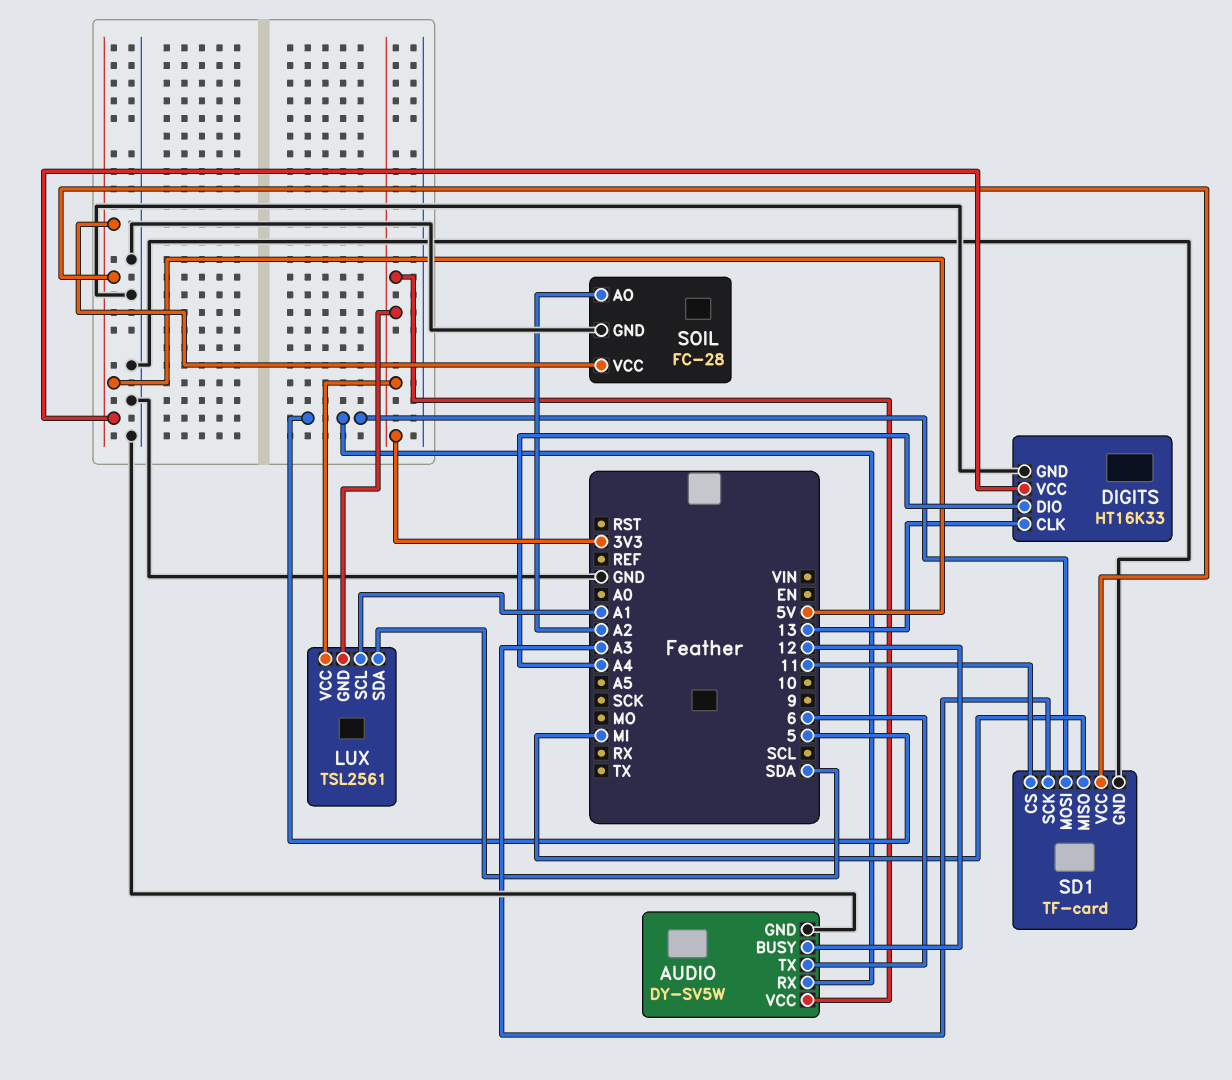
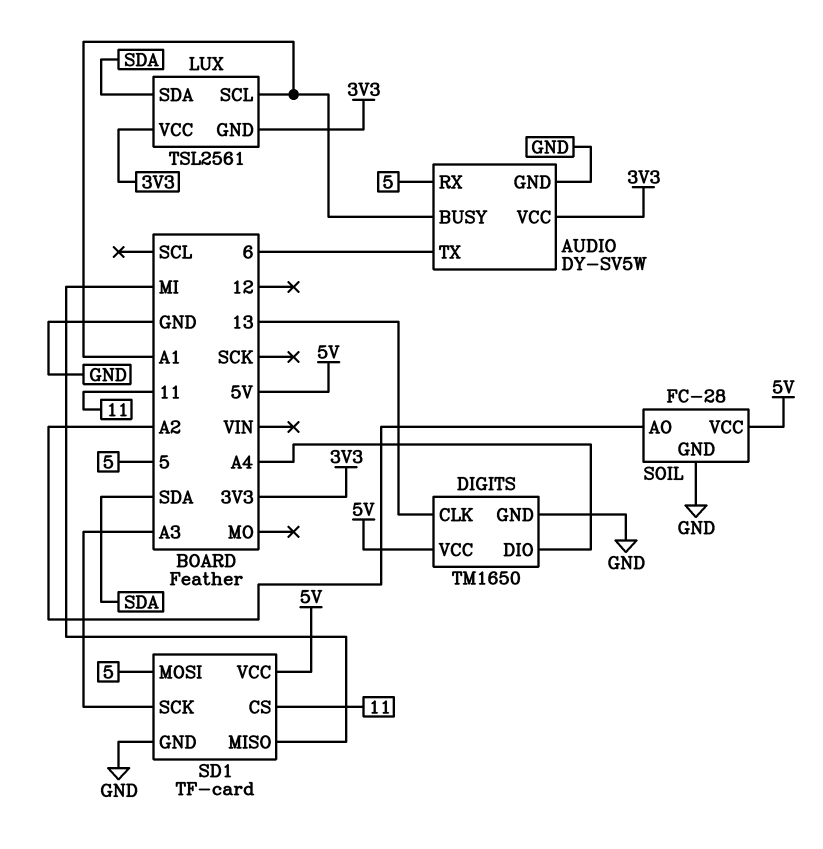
AUDIO pin BUSY: 12 -> A1
DIGITS: HT16K33 -> TM1650

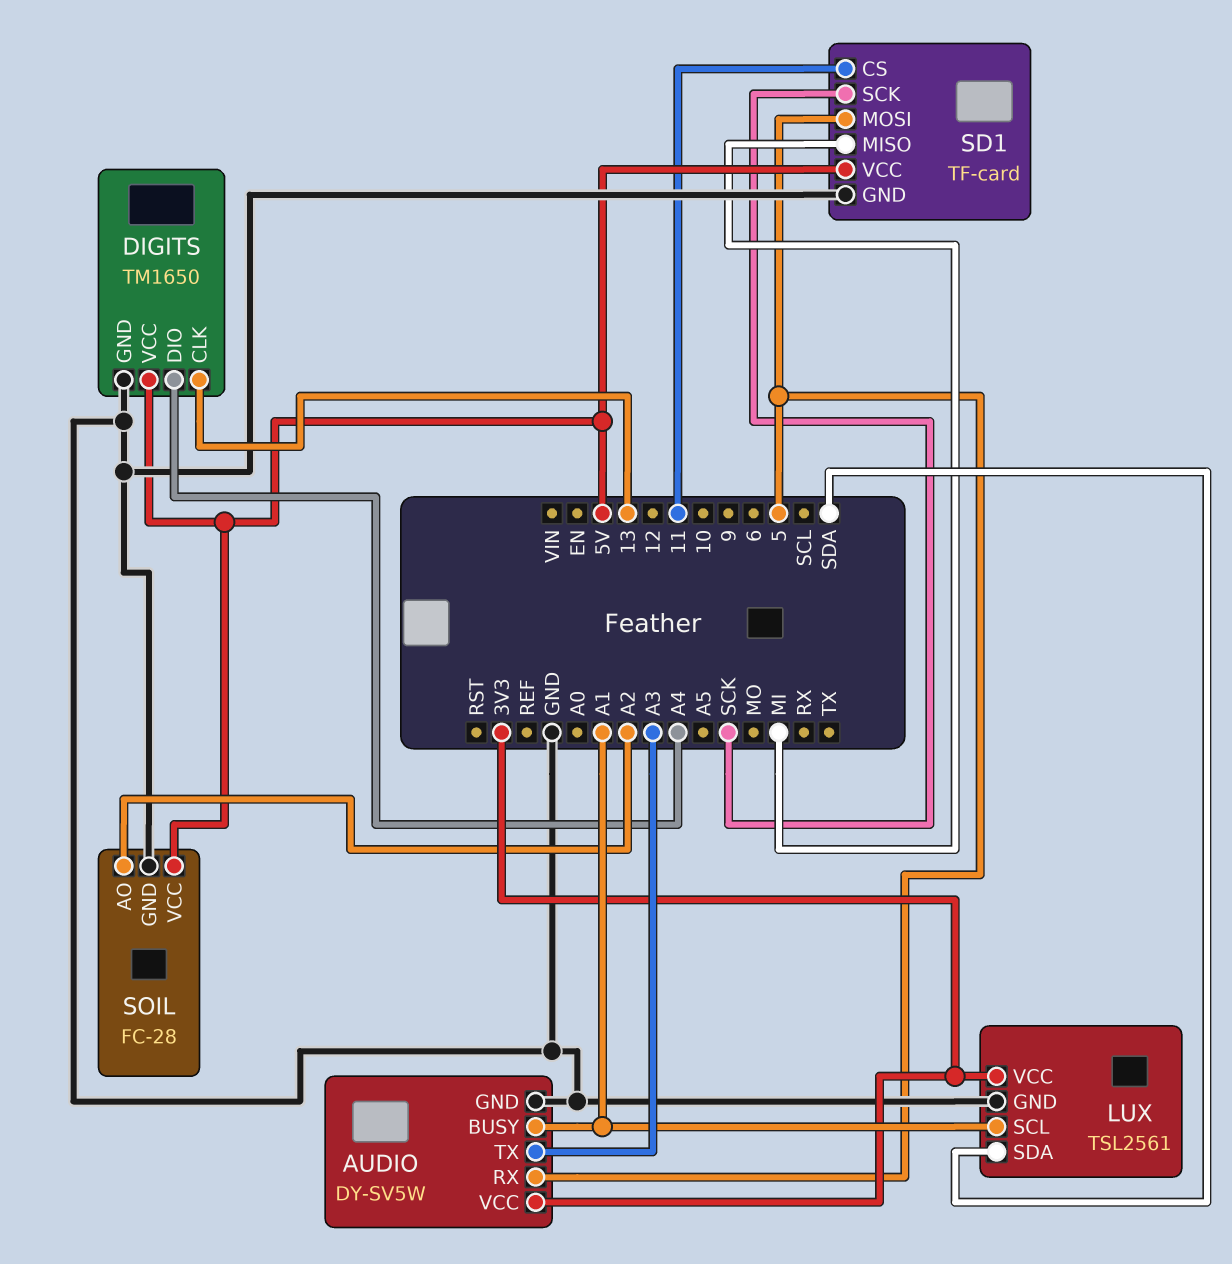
AUDIO pin TX: 6 -> A3
LUX pin GND: 3V3 -> GND
SD1 pin SCK: A3 -> SCK

